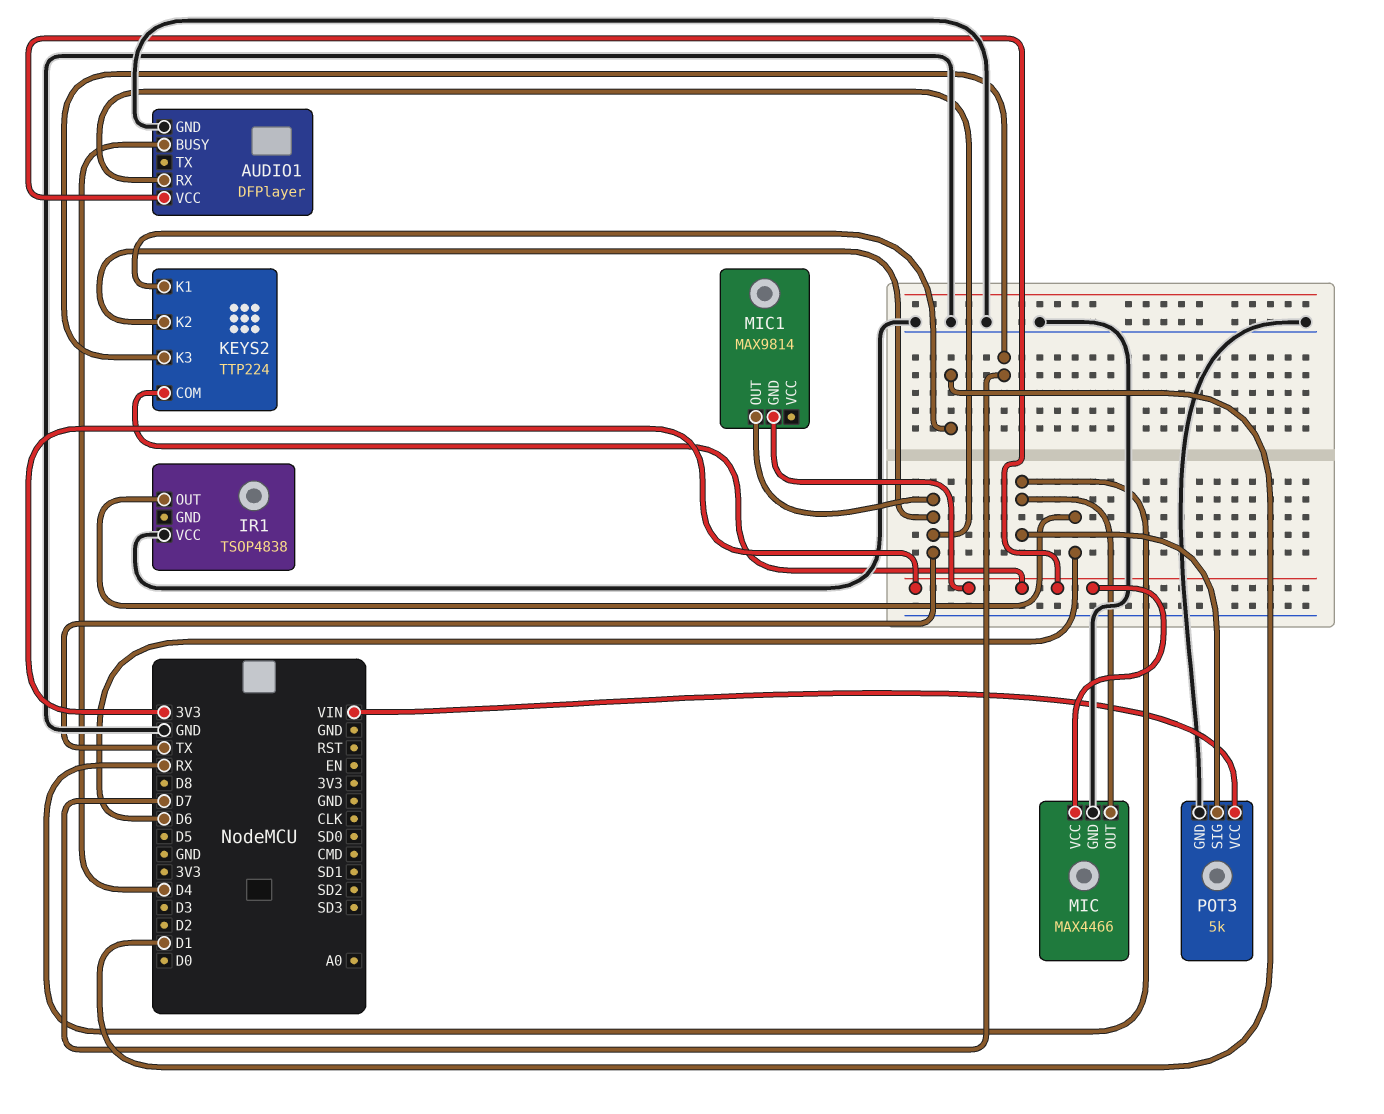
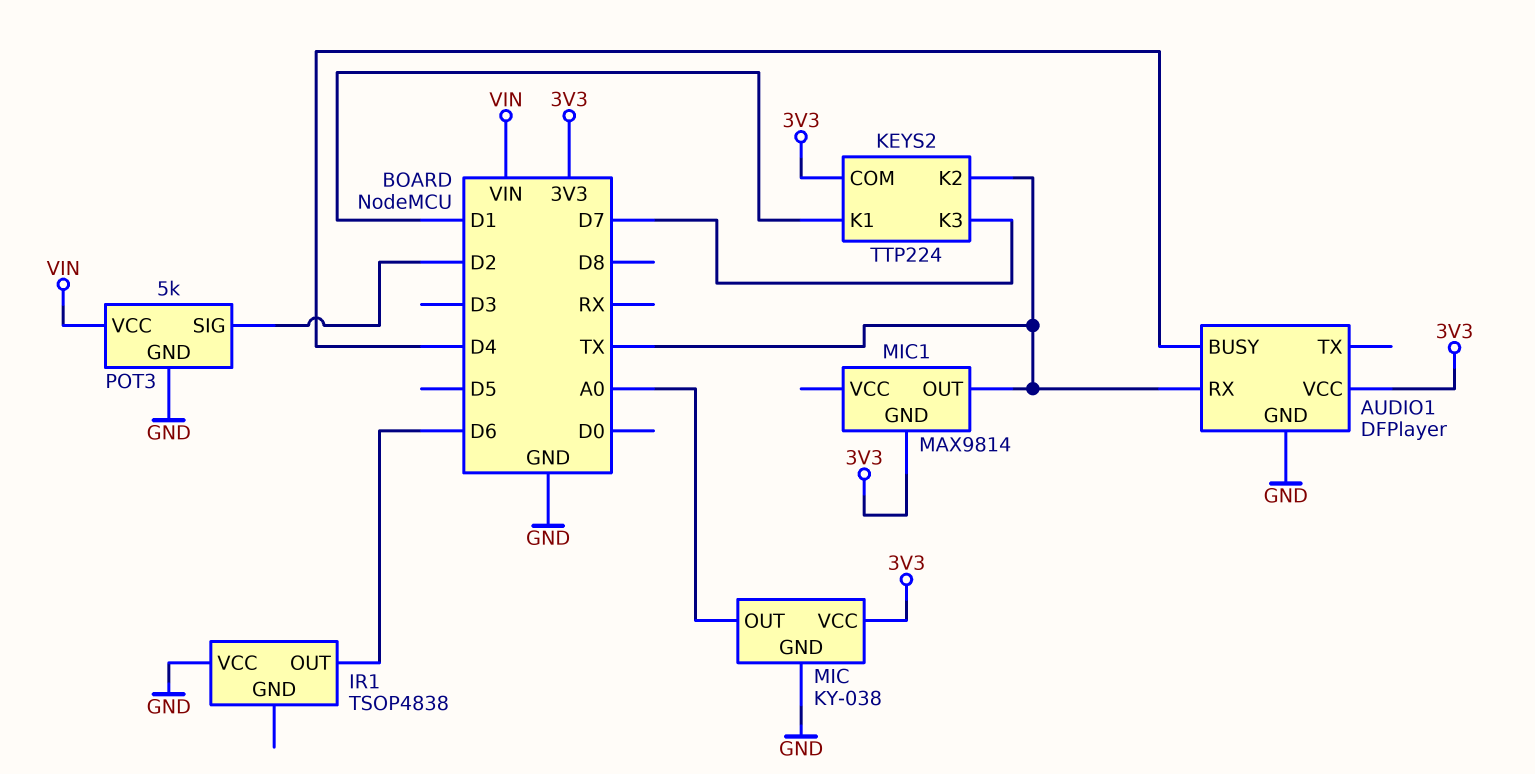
MIC: MAX4466 -> KY-038
MIC pin OUT: RX -> A0
POT3 pin SIG: RX -> D2

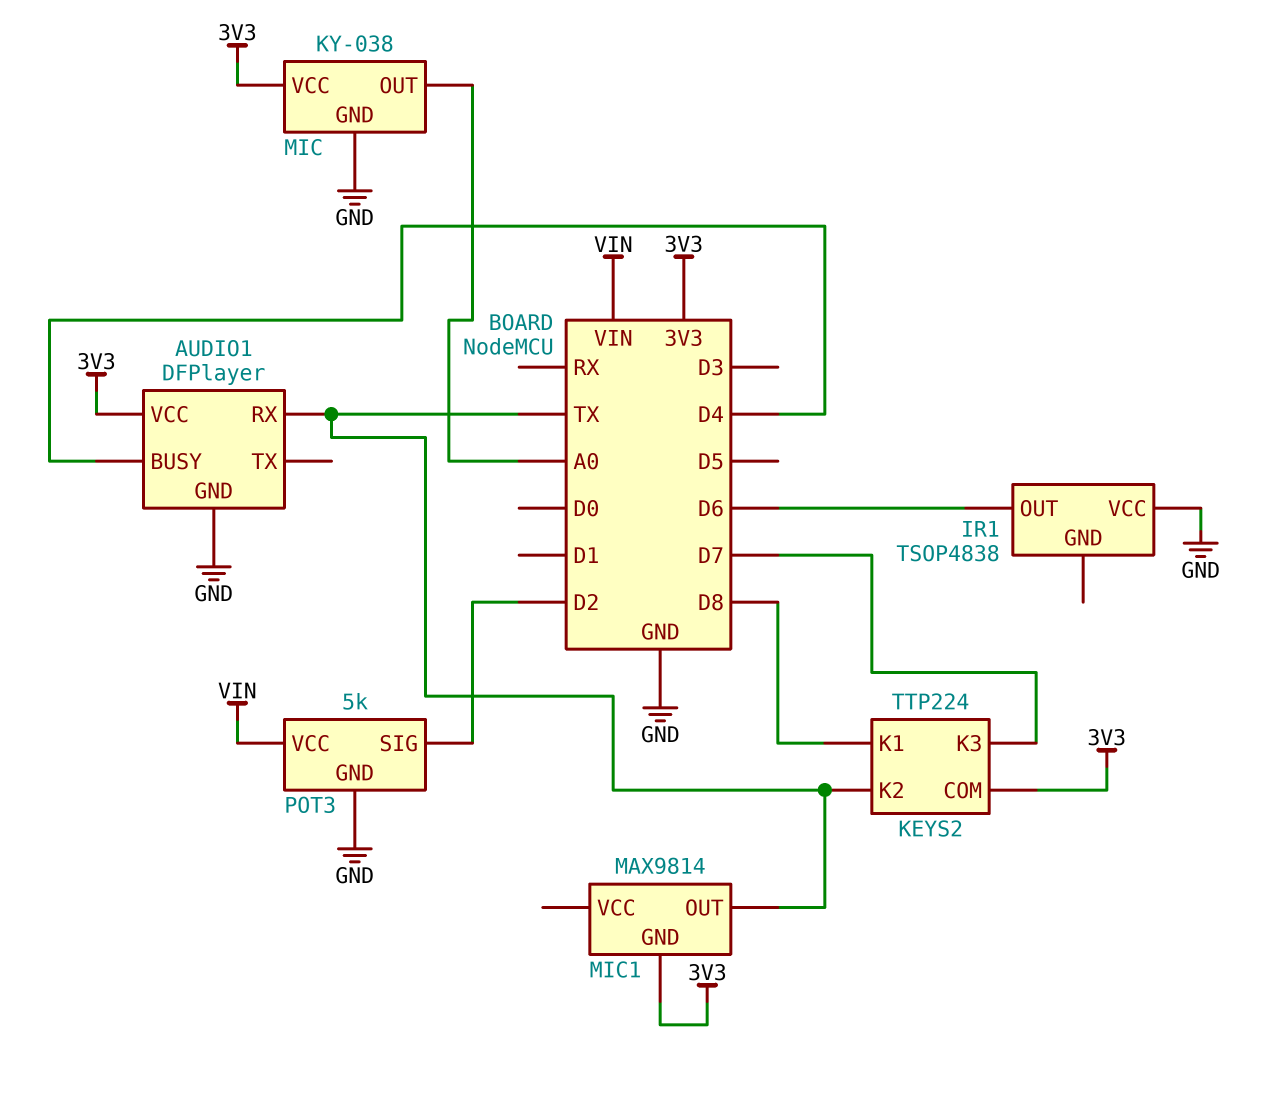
KEYS2 pin K1: D1 -> D8

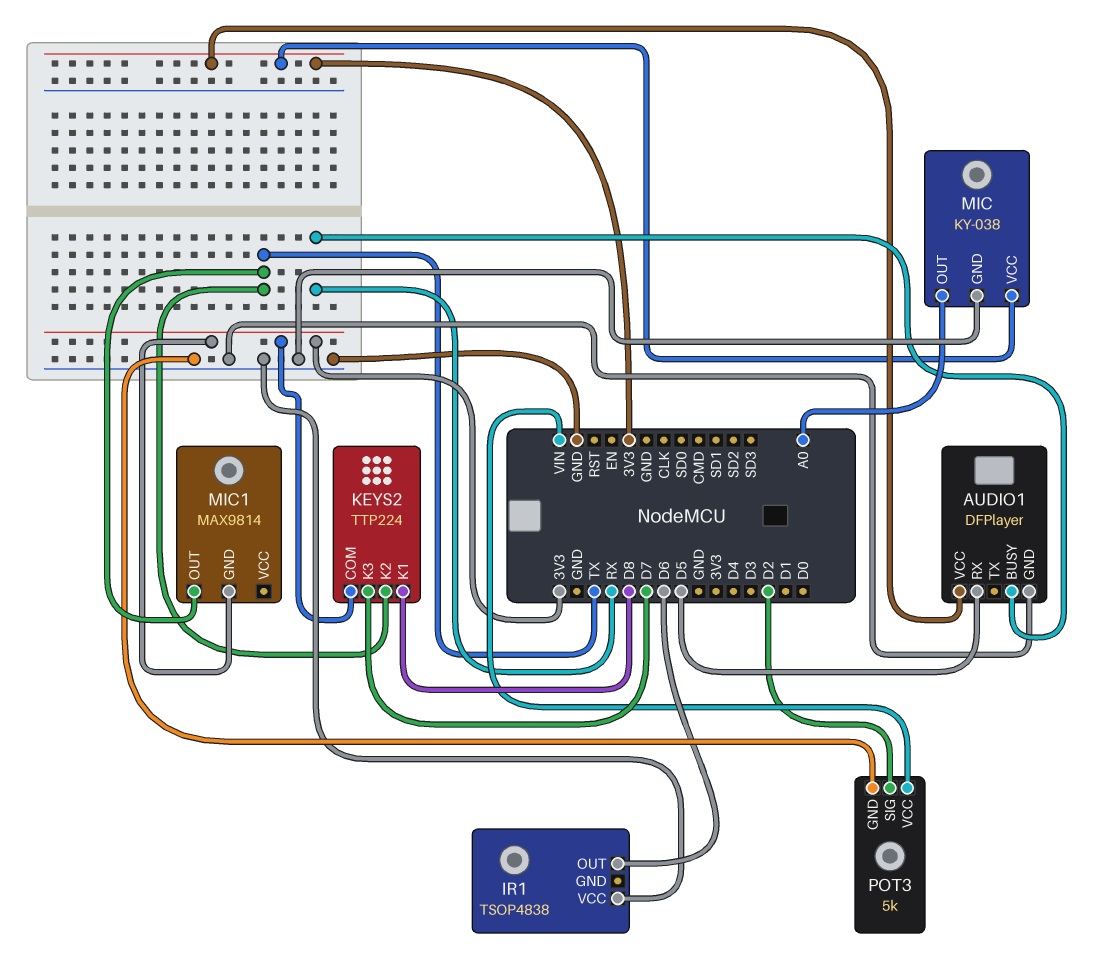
AUDIO1 pin BUSY: D4 -> RX
AUDIO1 pin RX: TX -> D5

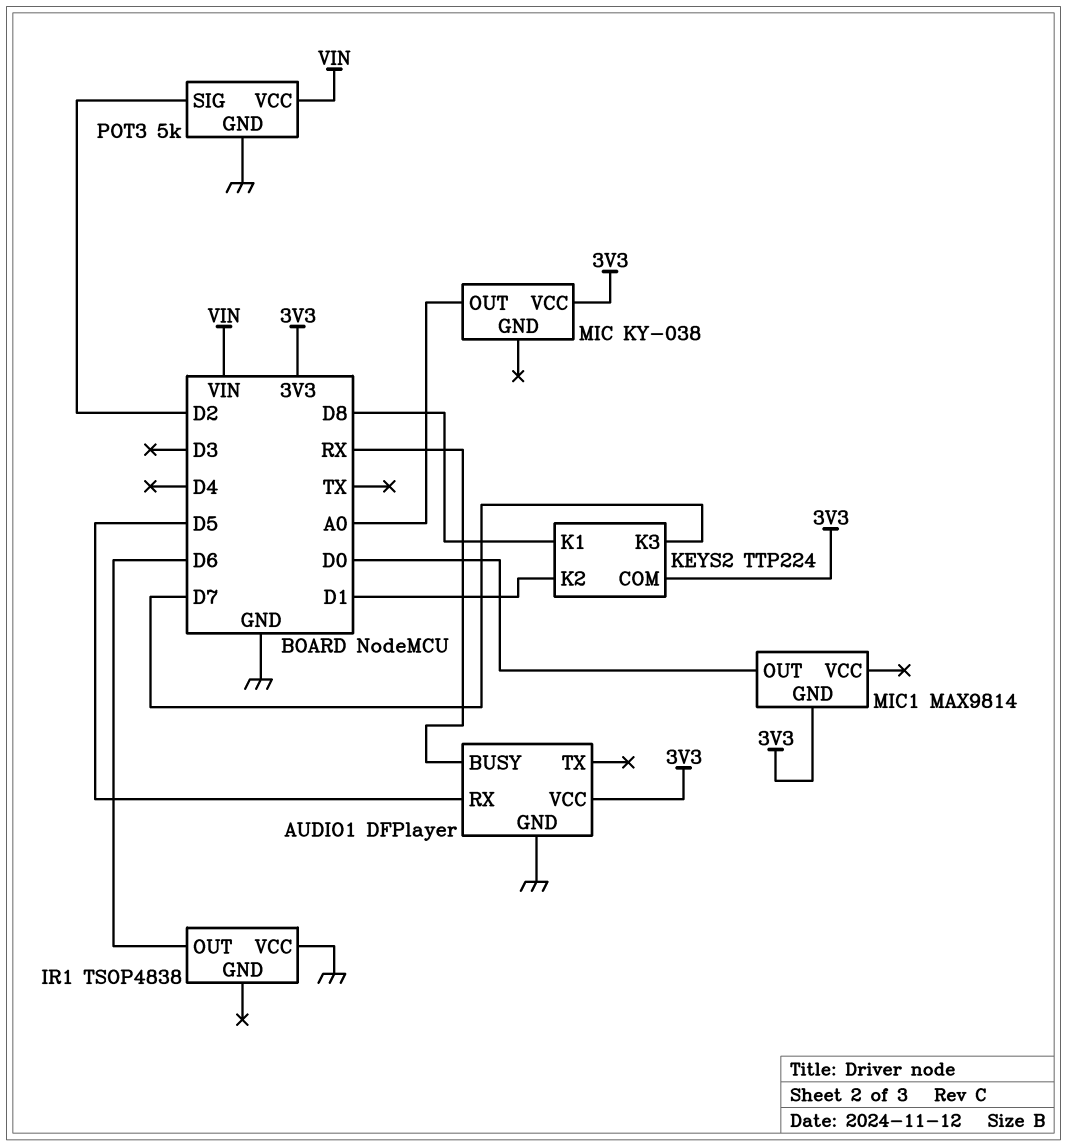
KEYS2 pin K2: TX -> D1
MIC pin GND: GND -> none
MIC1 pin OUT: TX -> D0

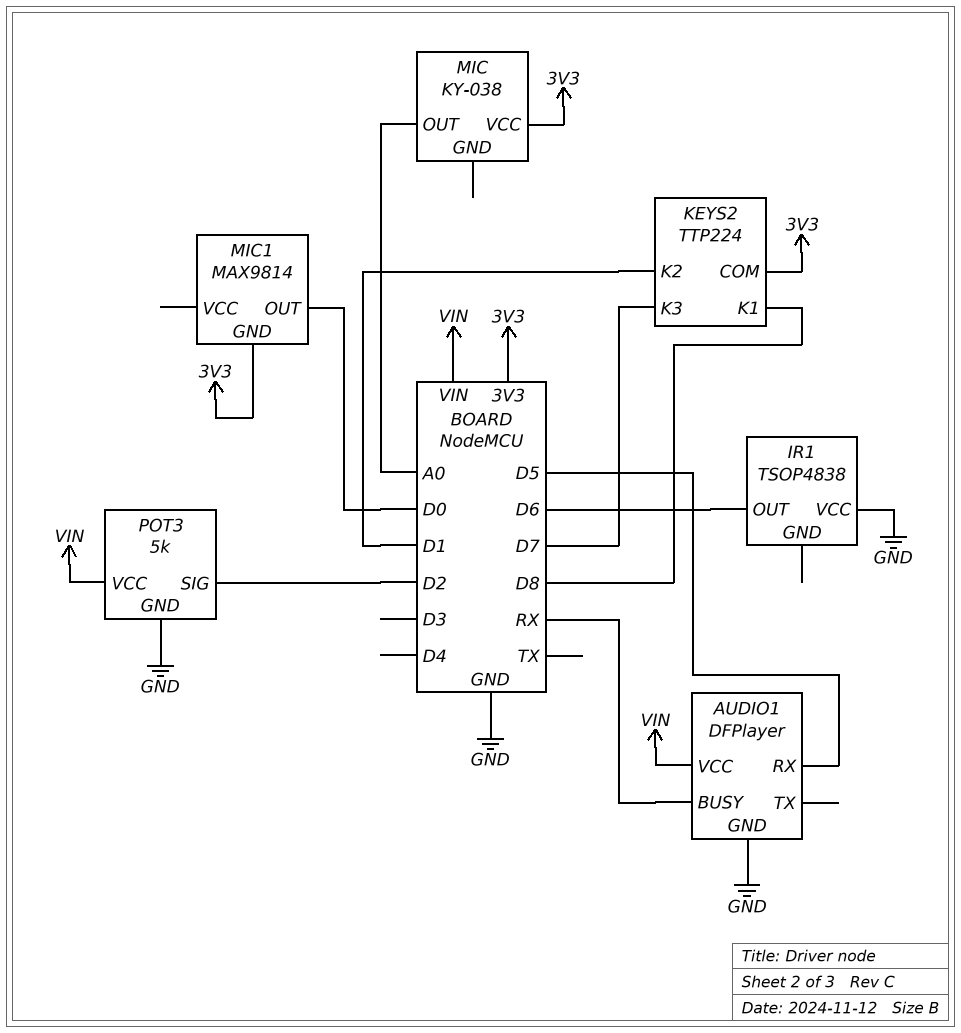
AUDIO1 pin VCC: 3V3 -> VIN

